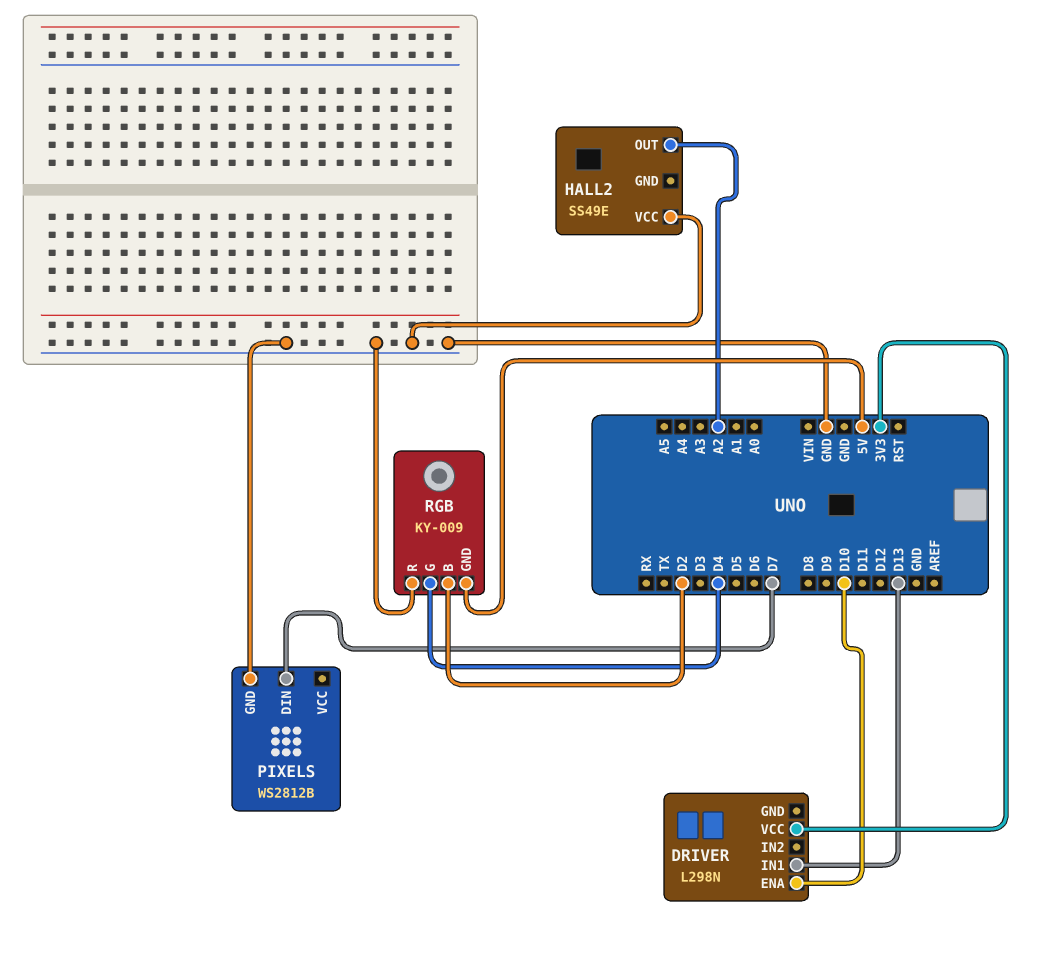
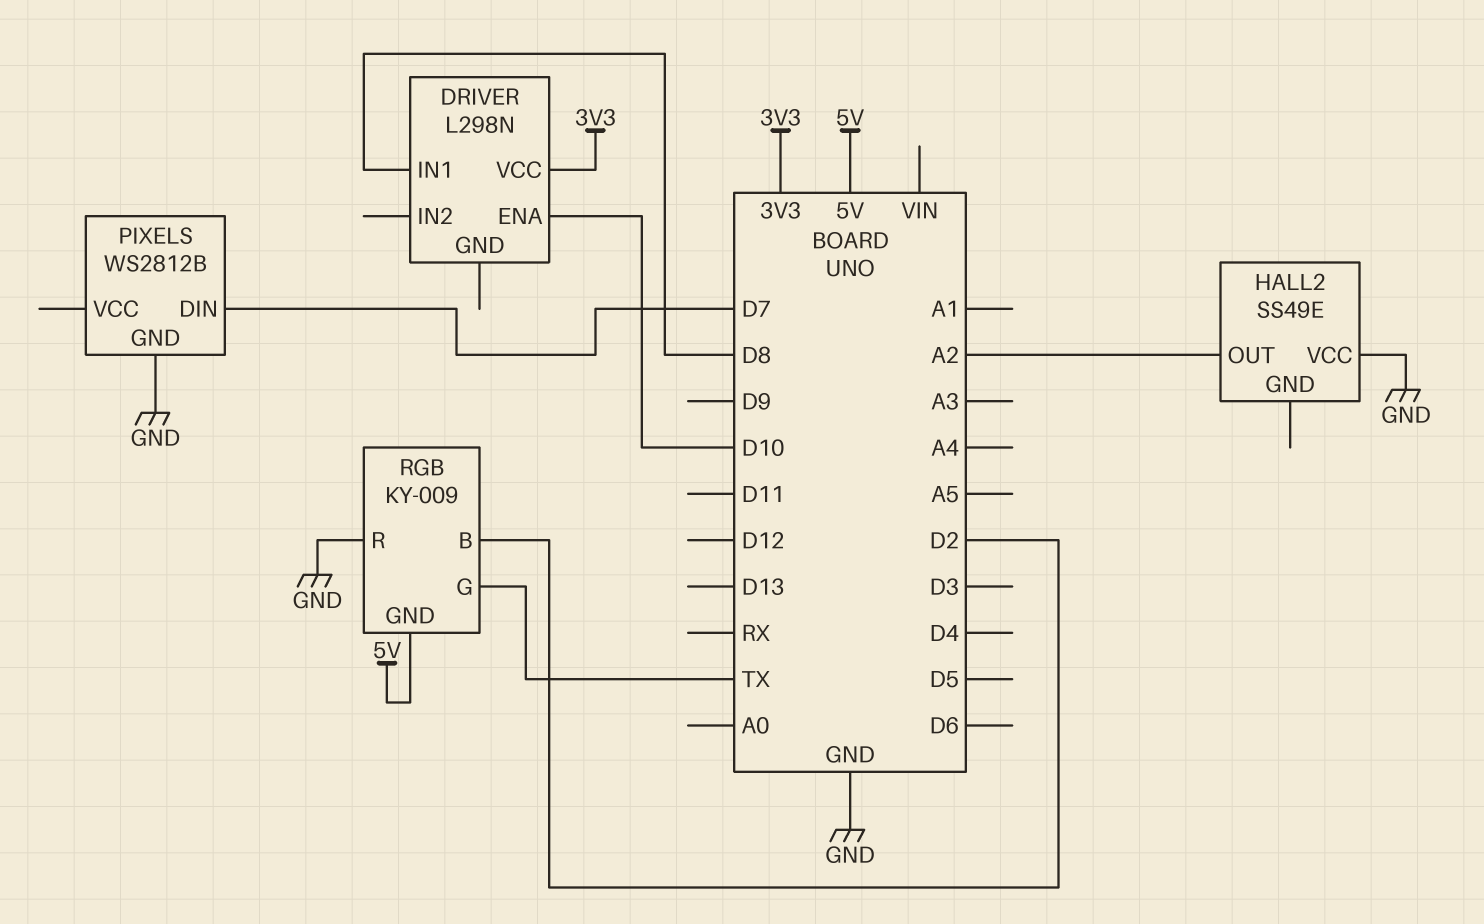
DRIVER pin IN1: D13 -> D8
RGB pin G: D4 -> TX

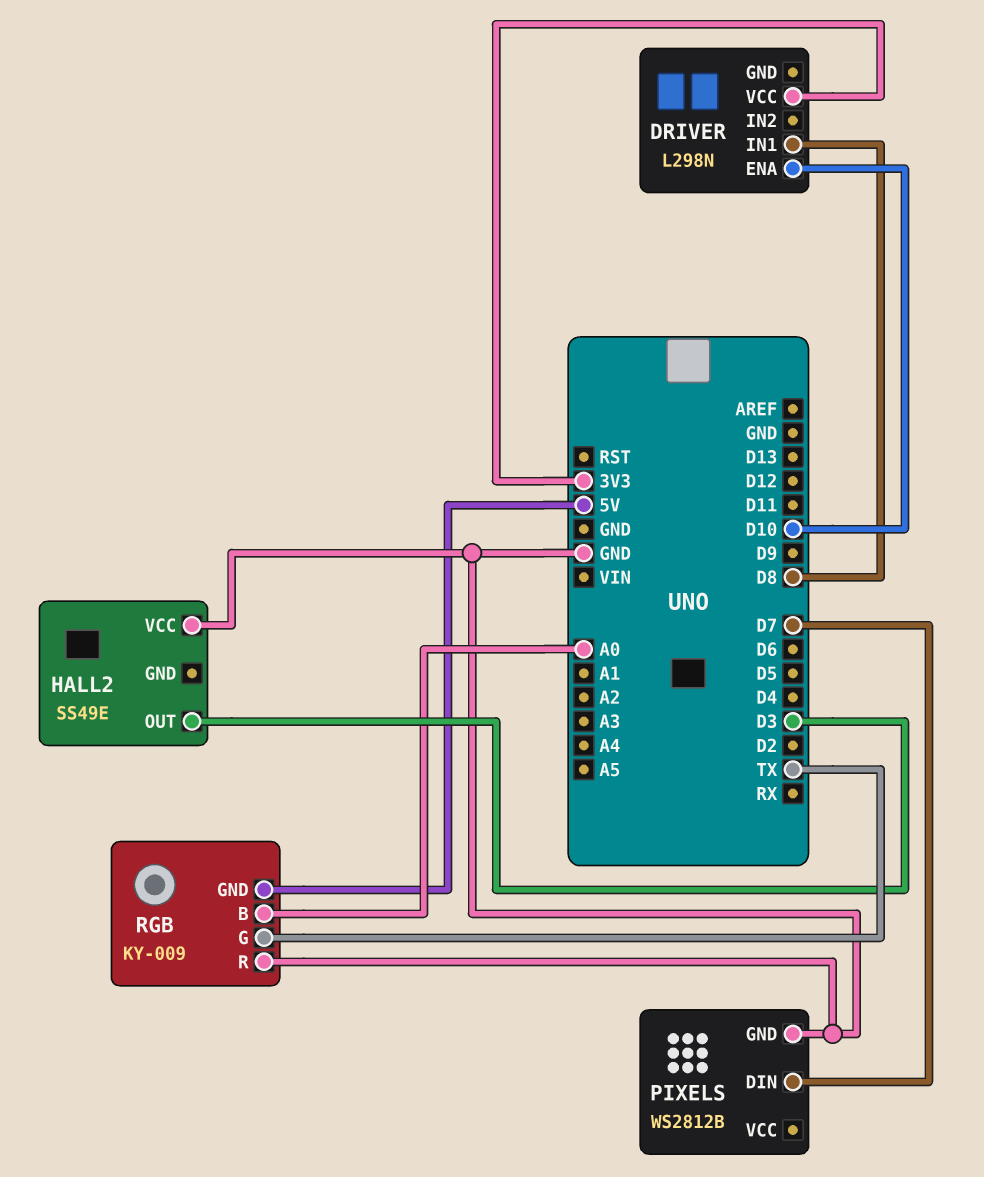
HALL2 pin OUT: A2 -> D3
RGB pin B: D2 -> A0

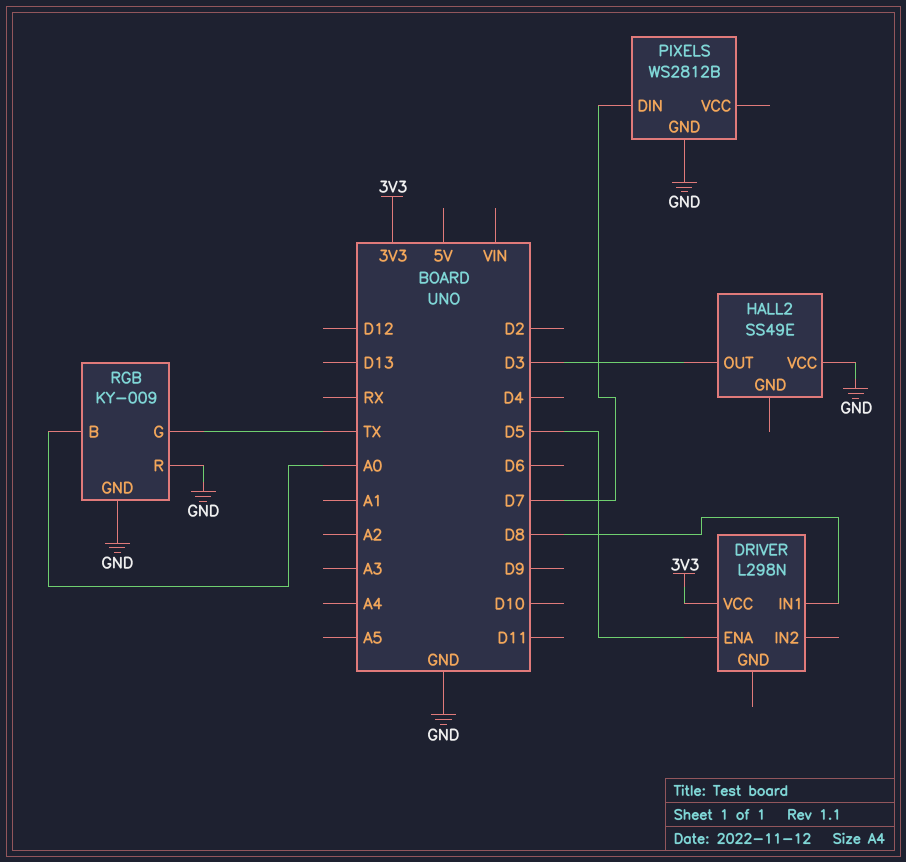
DRIVER pin ENA: D10 -> D5
RGB pin GND: 5V -> GND

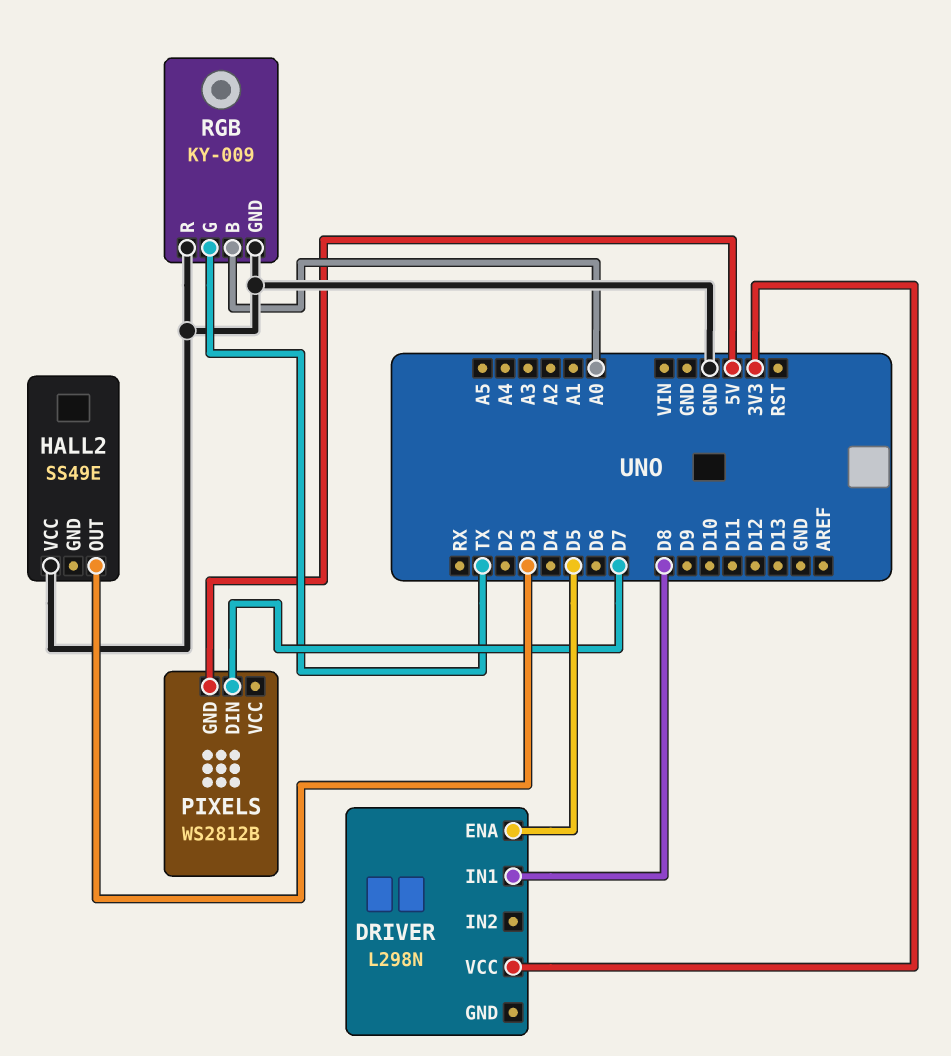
PIXELS pin GND: GND -> 5V

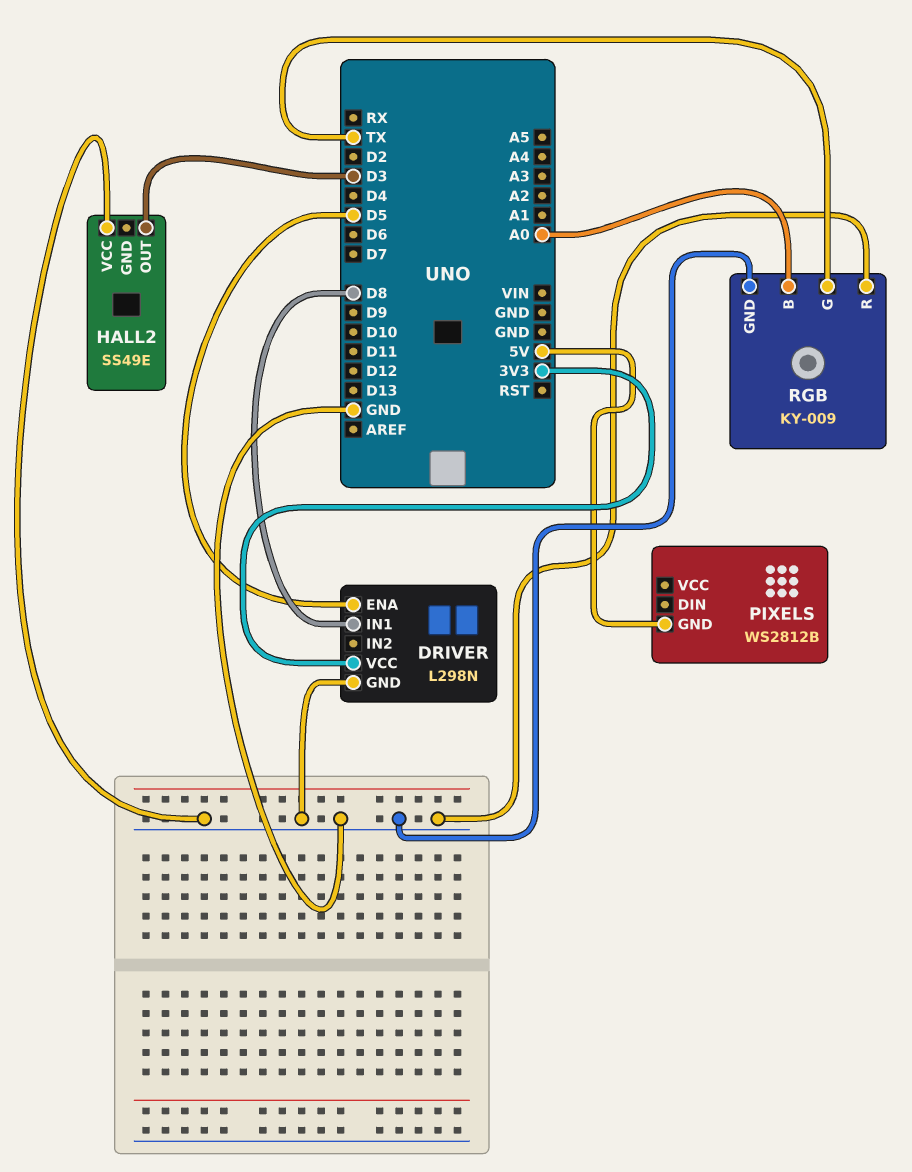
DRIVER pin GND: none -> GND
PIXELS pin DIN: D7 -> none

